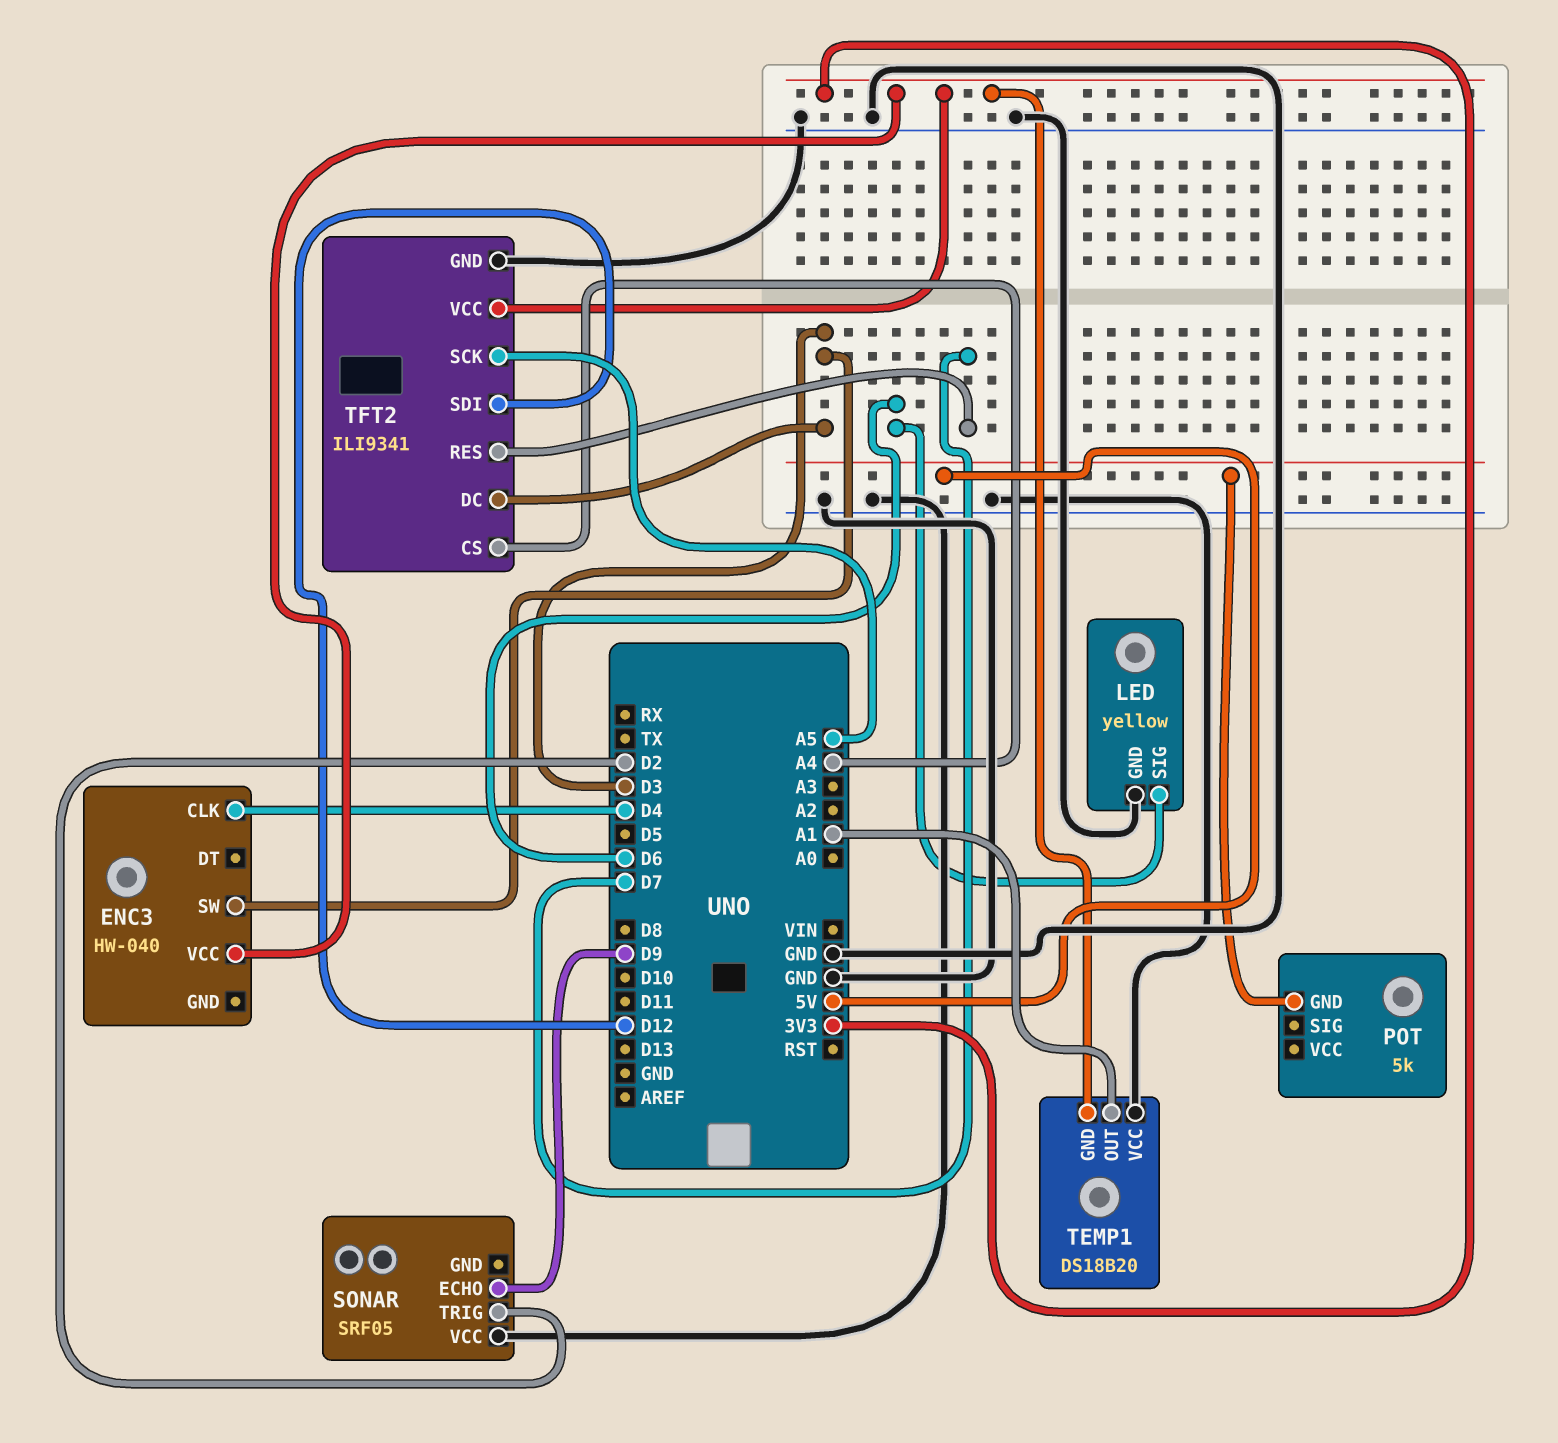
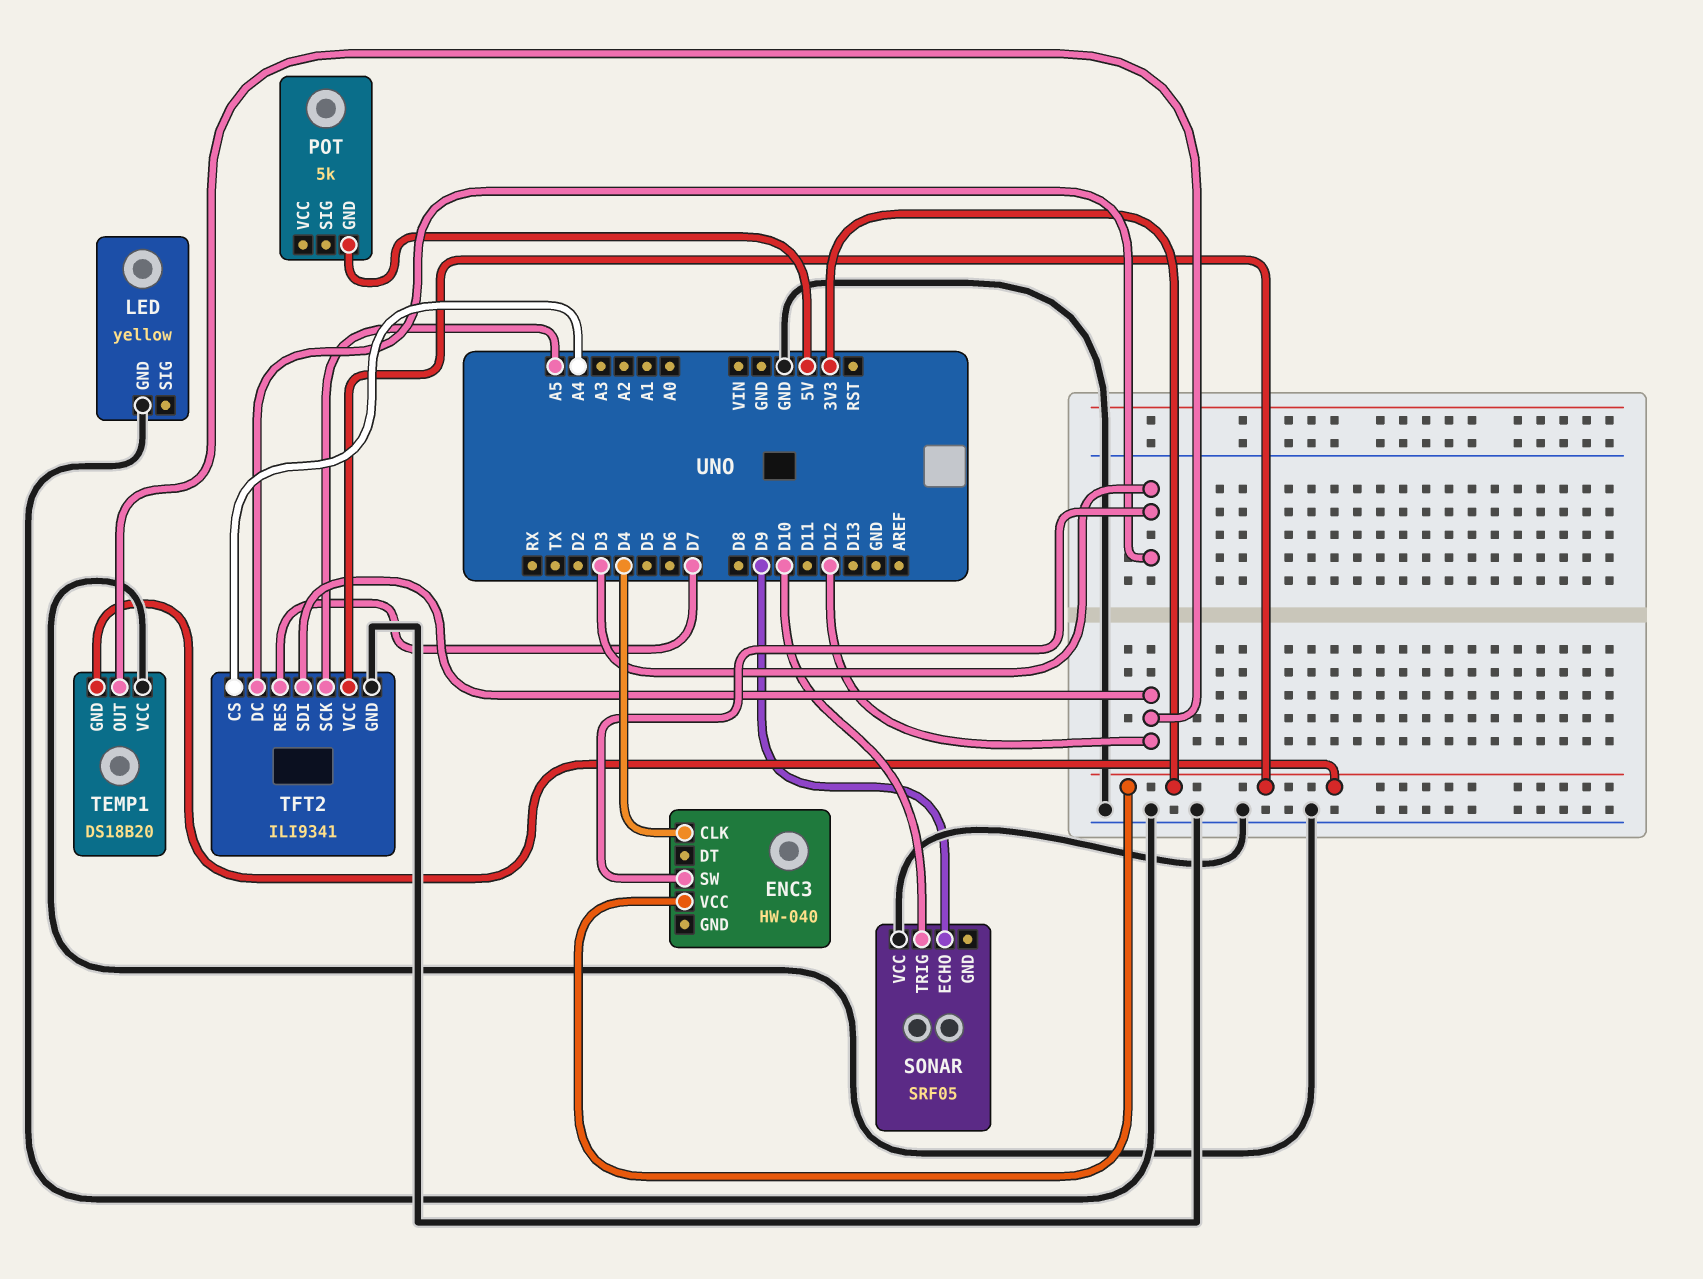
LED pin SIG: D6 -> none
SONAR pin TRIG: D2 -> D10
TEMP1 pin OUT: A1 -> D12

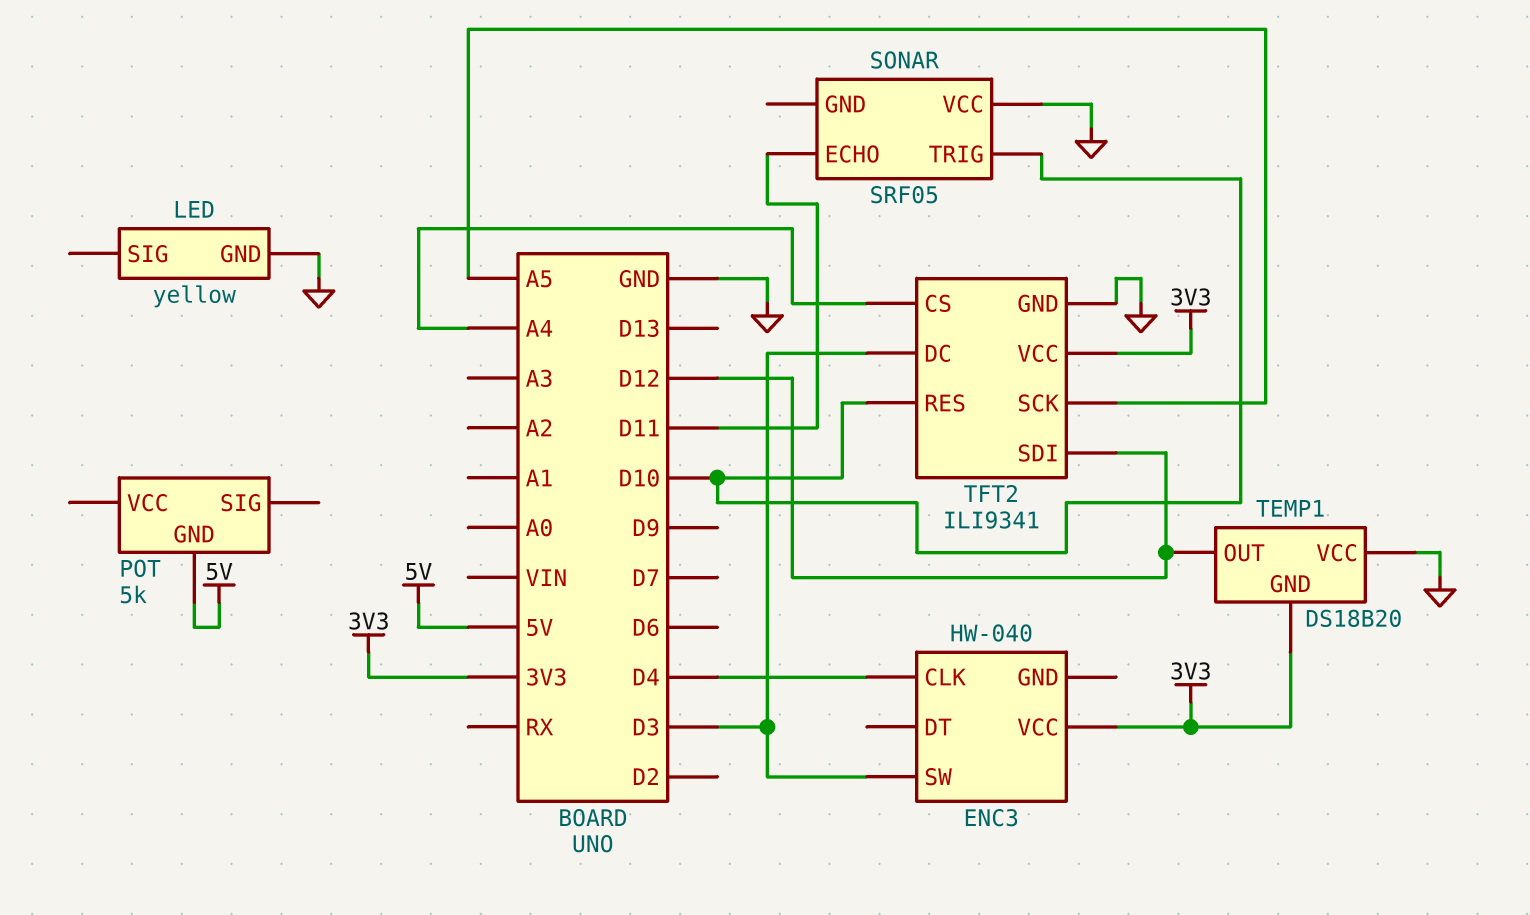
SONAR pin ECHO: D9 -> D11
TFT2 pin RES: D7 -> D10

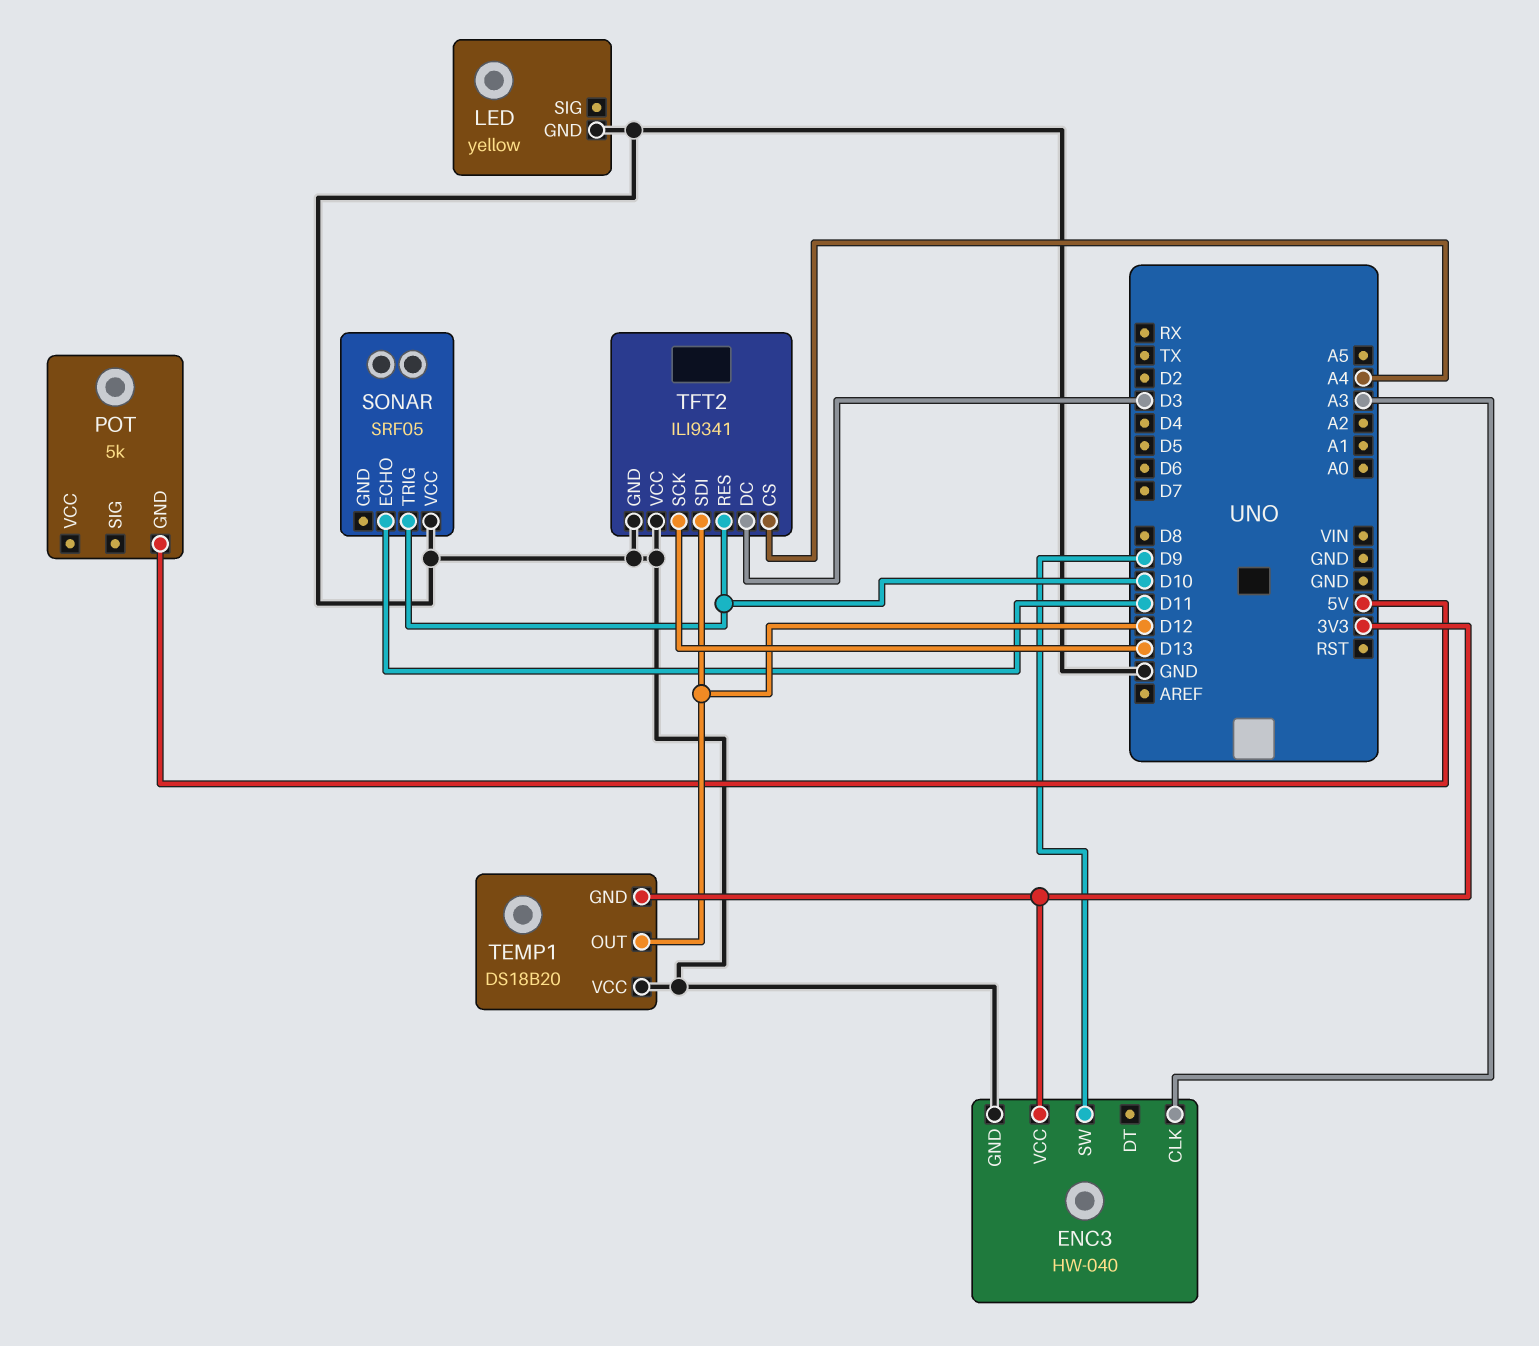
ENC3 pin CLK: D4 -> A3
ENC3 pin GND: none -> GND
ENC3 pin SW: D3 -> D9
TFT2 pin SCK: A5 -> D13
TFT2 pin VCC: 3V3 -> GND

